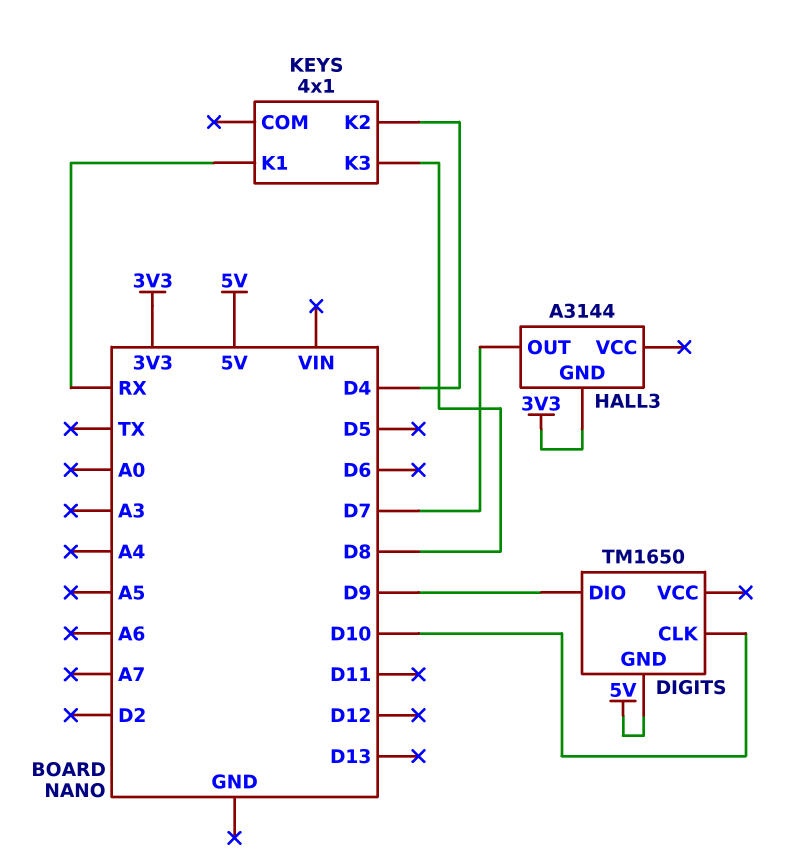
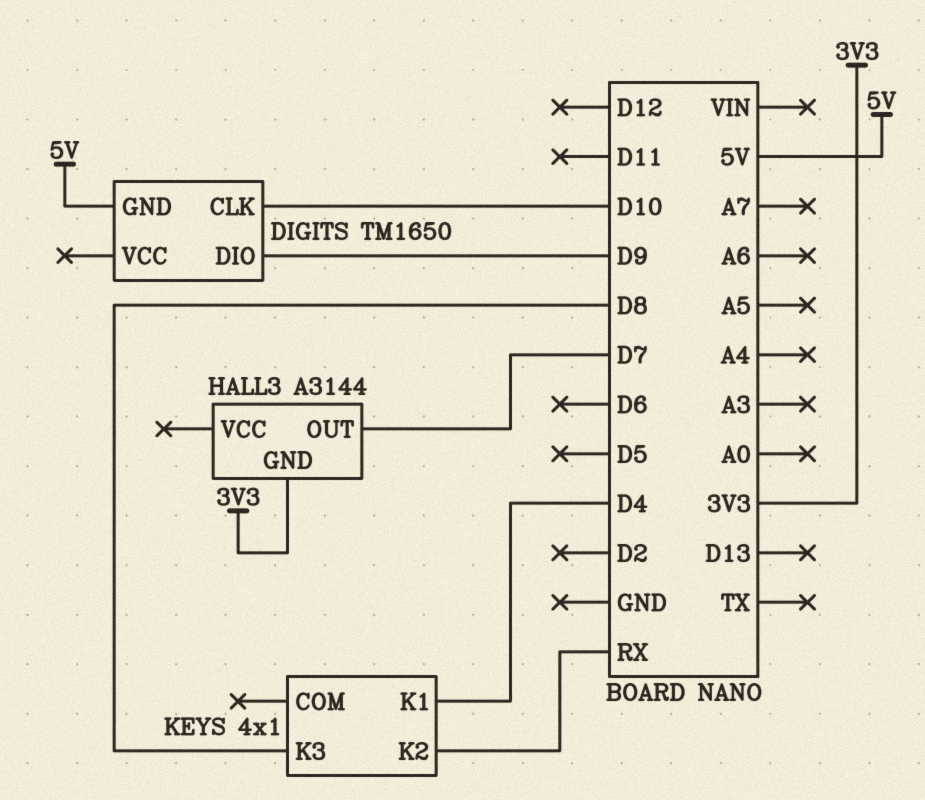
KEYS pin K1: RX -> D4
KEYS pin K2: D4 -> RX

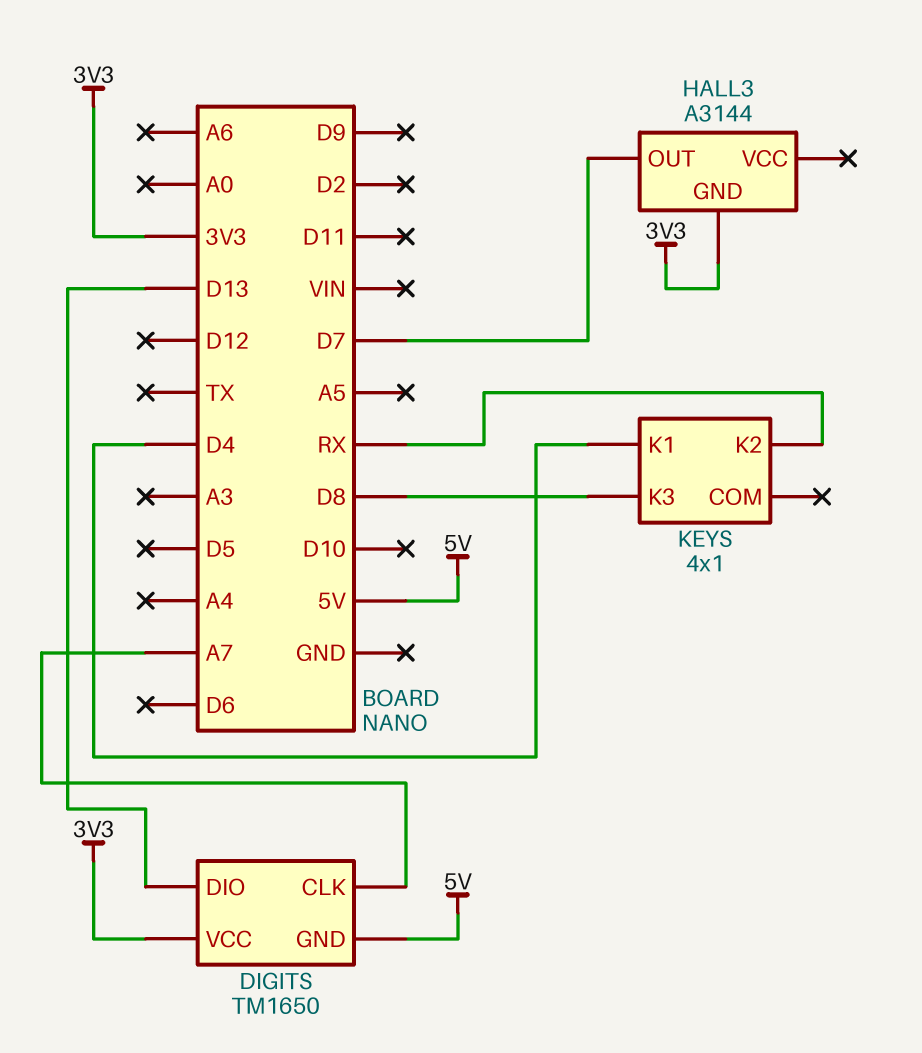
DIGITS pin CLK: D10 -> A7
DIGITS pin DIO: D9 -> D13
DIGITS pin VCC: none -> 3V3

